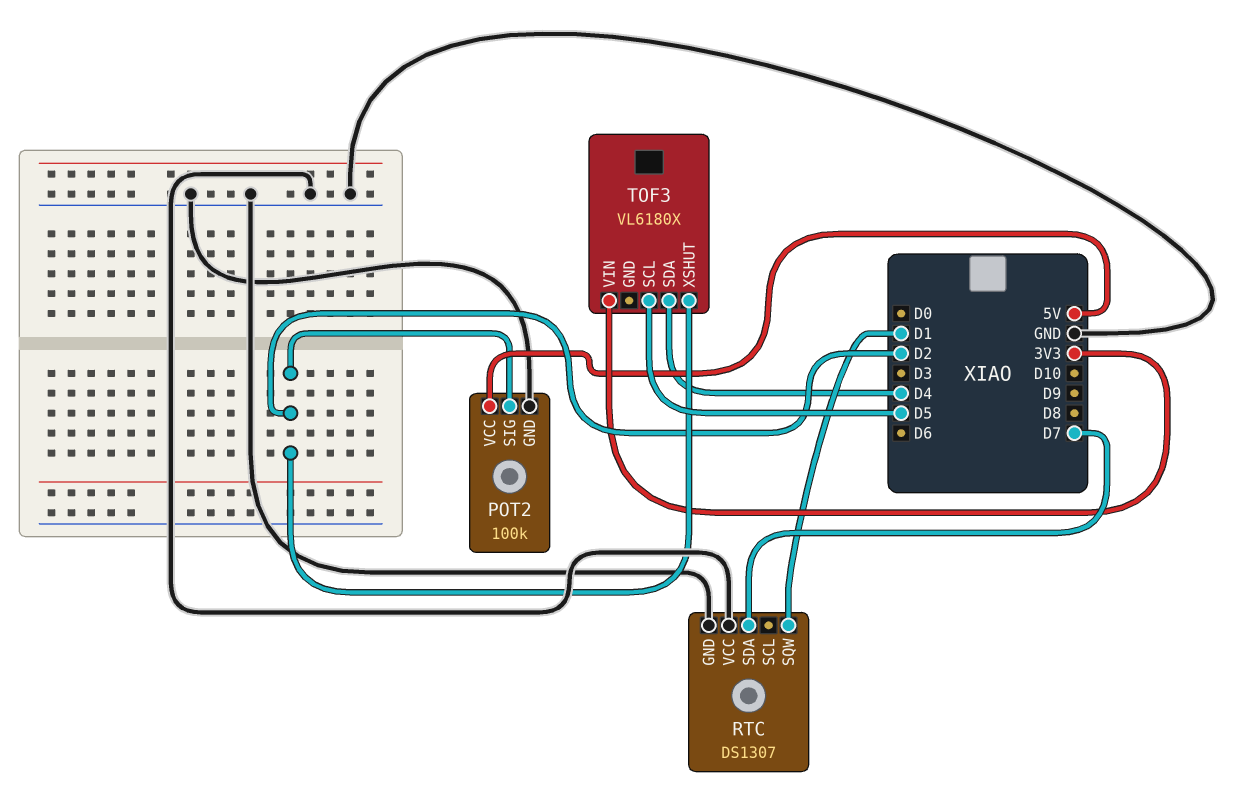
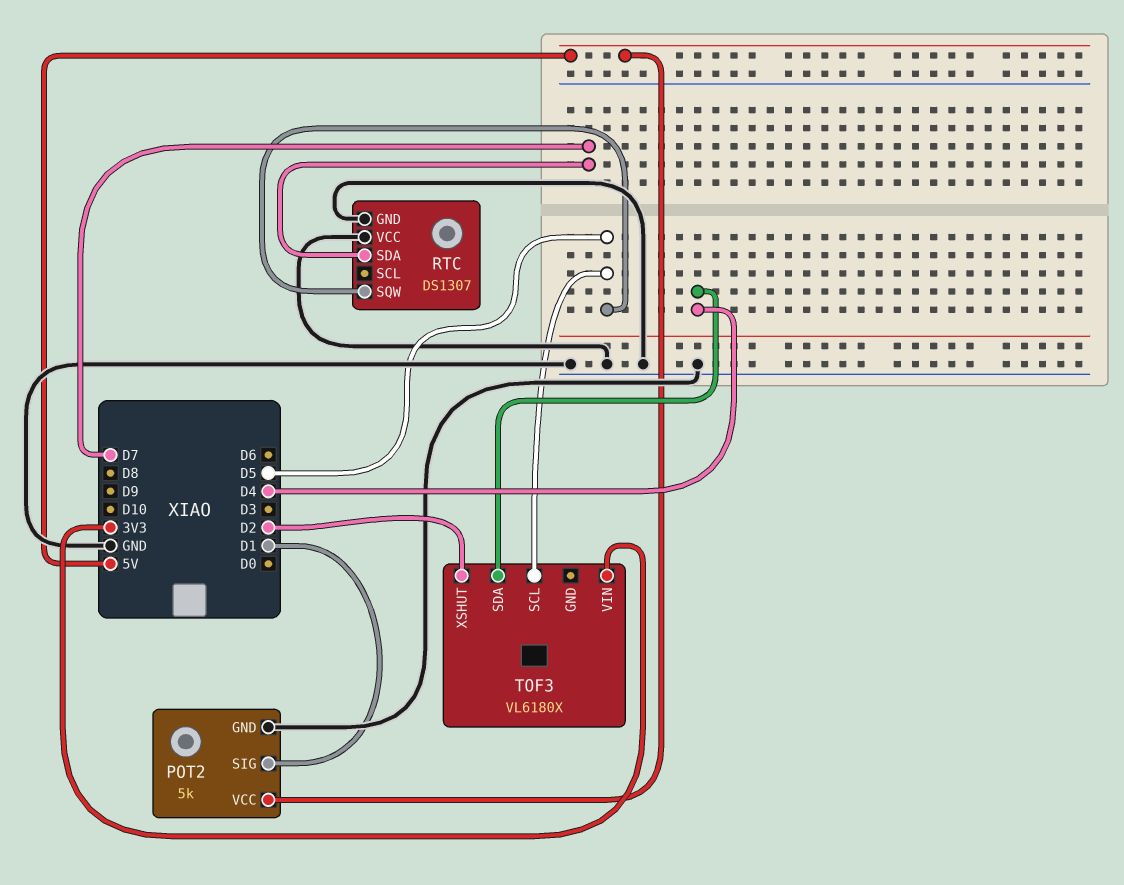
POT2: 100k -> 5k
POT2 pin SIG: D2 -> D1
RTC pin SQW: D1 -> D5

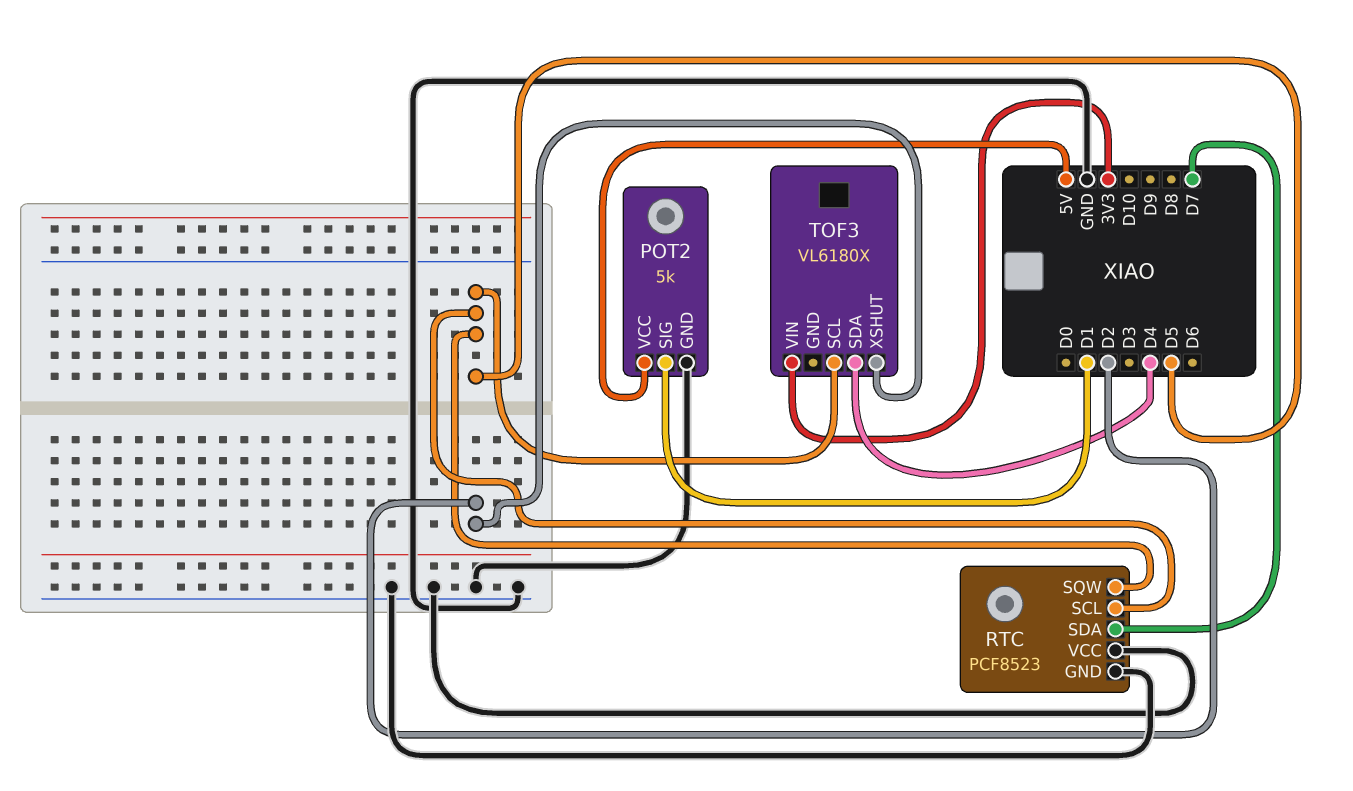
RTC: DS1307 -> PCF8523
RTC pin SCL: none -> D5

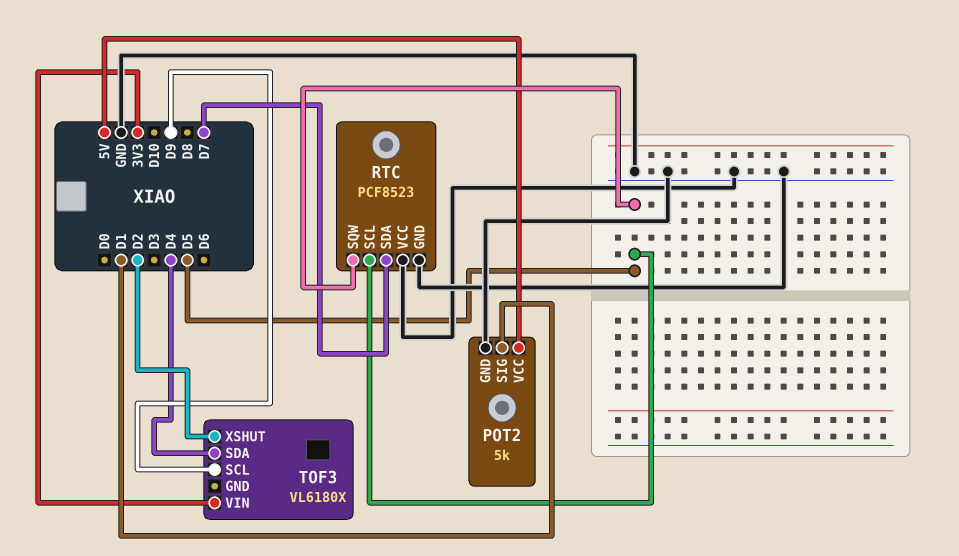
TOF3 pin SCL: D5 -> D9

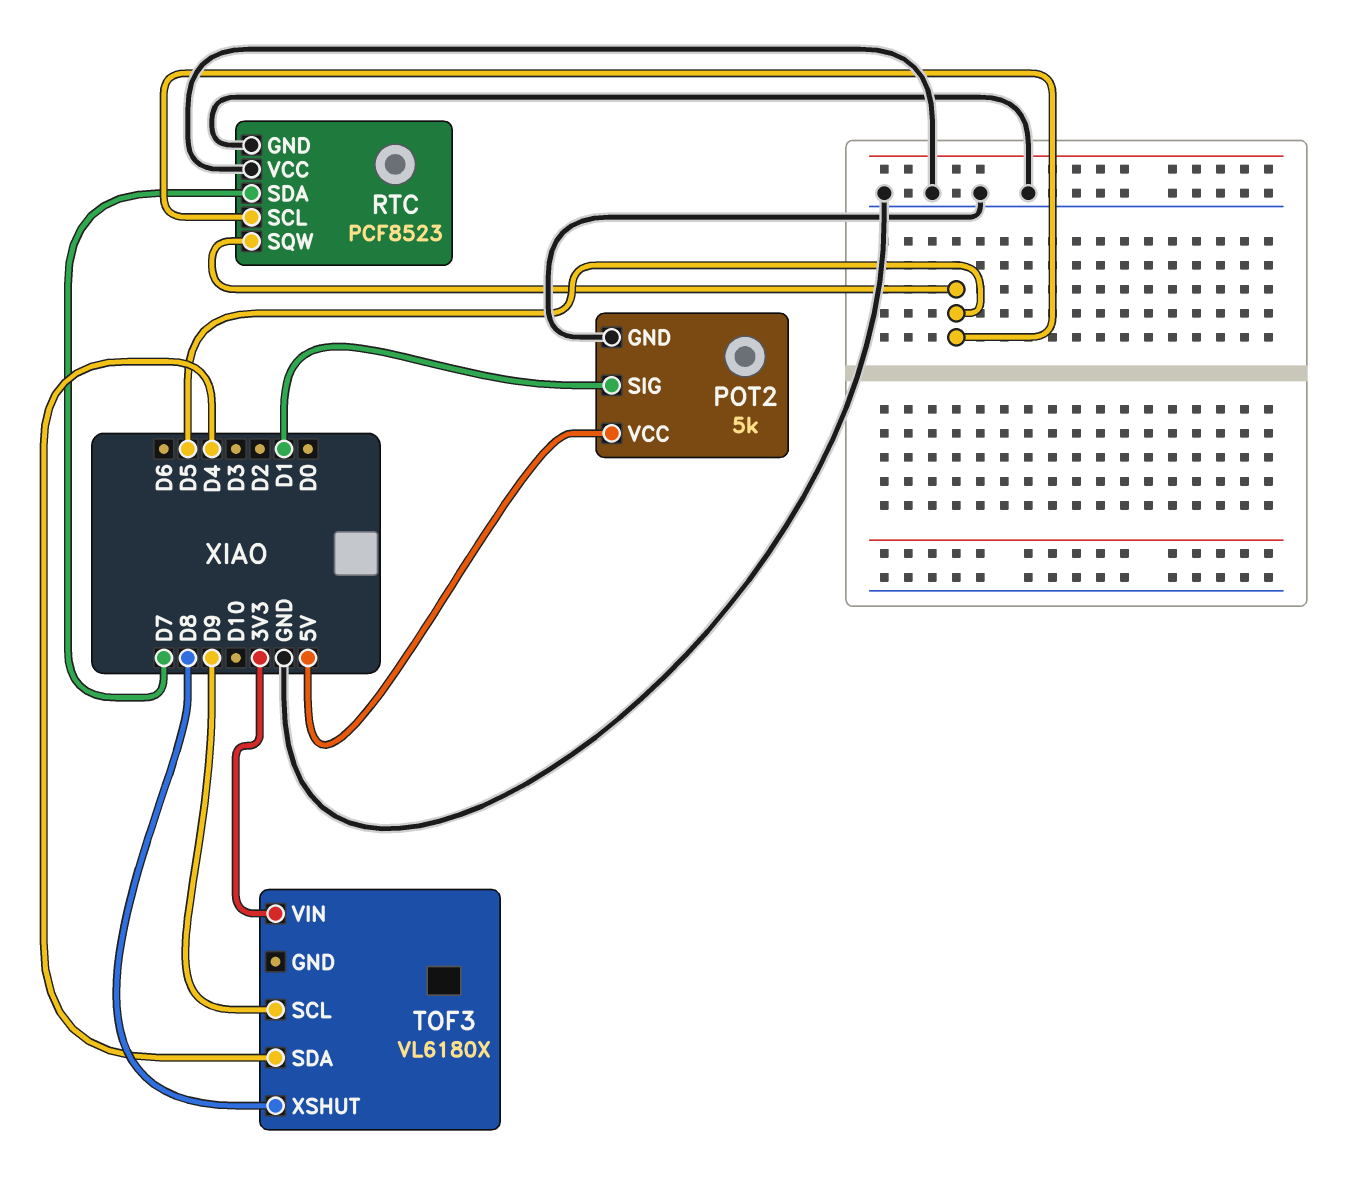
TOF3 pin XSHUT: D2 -> D8

